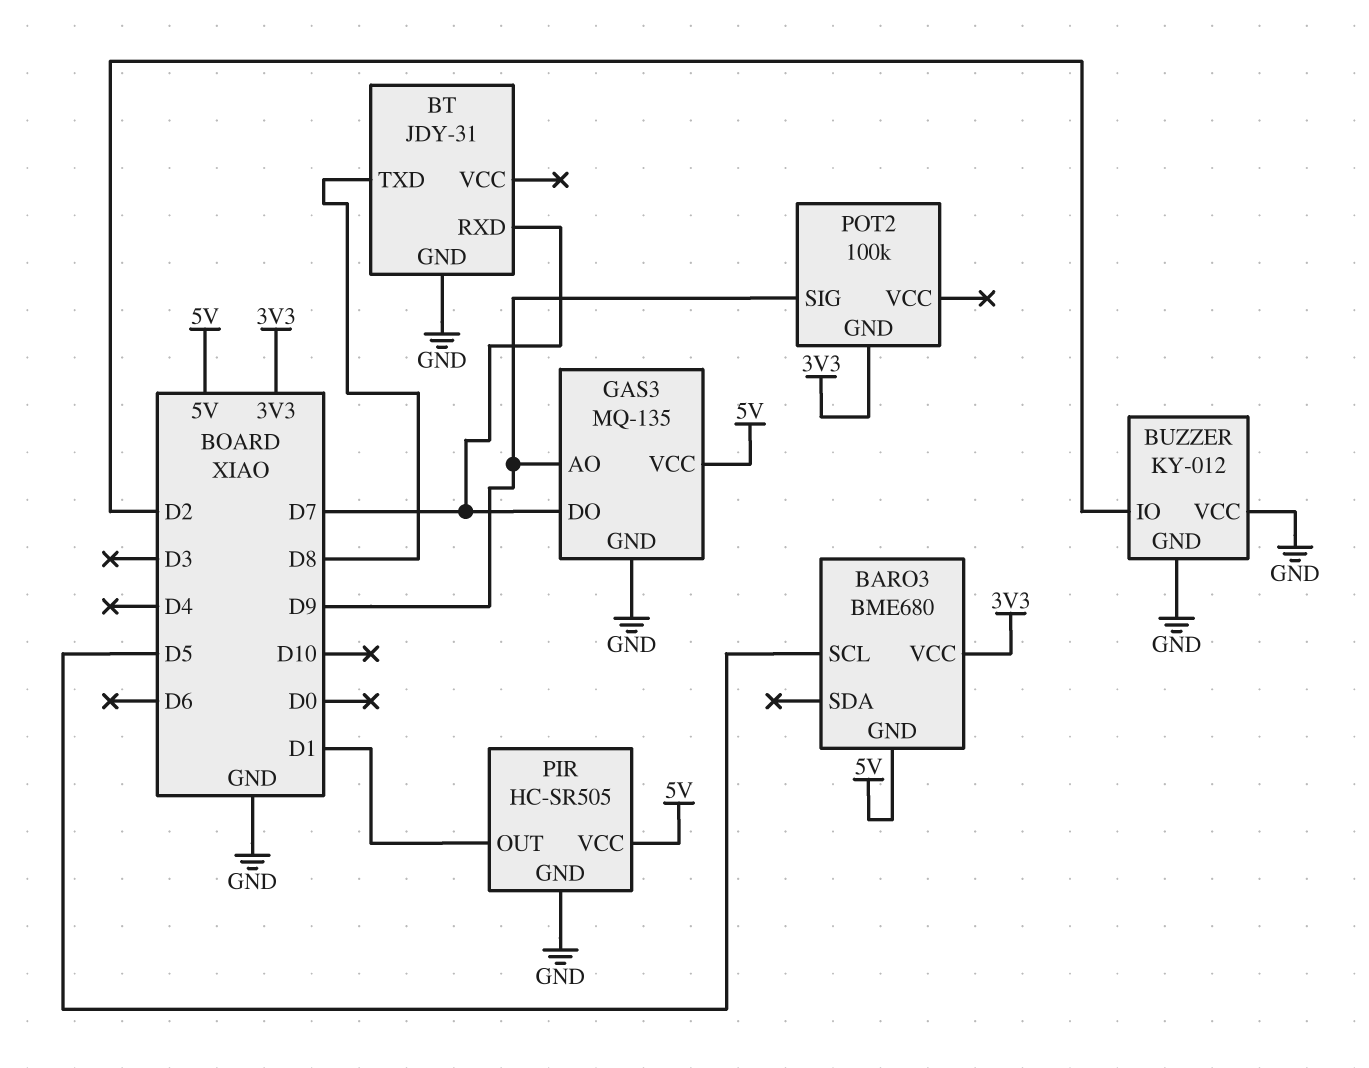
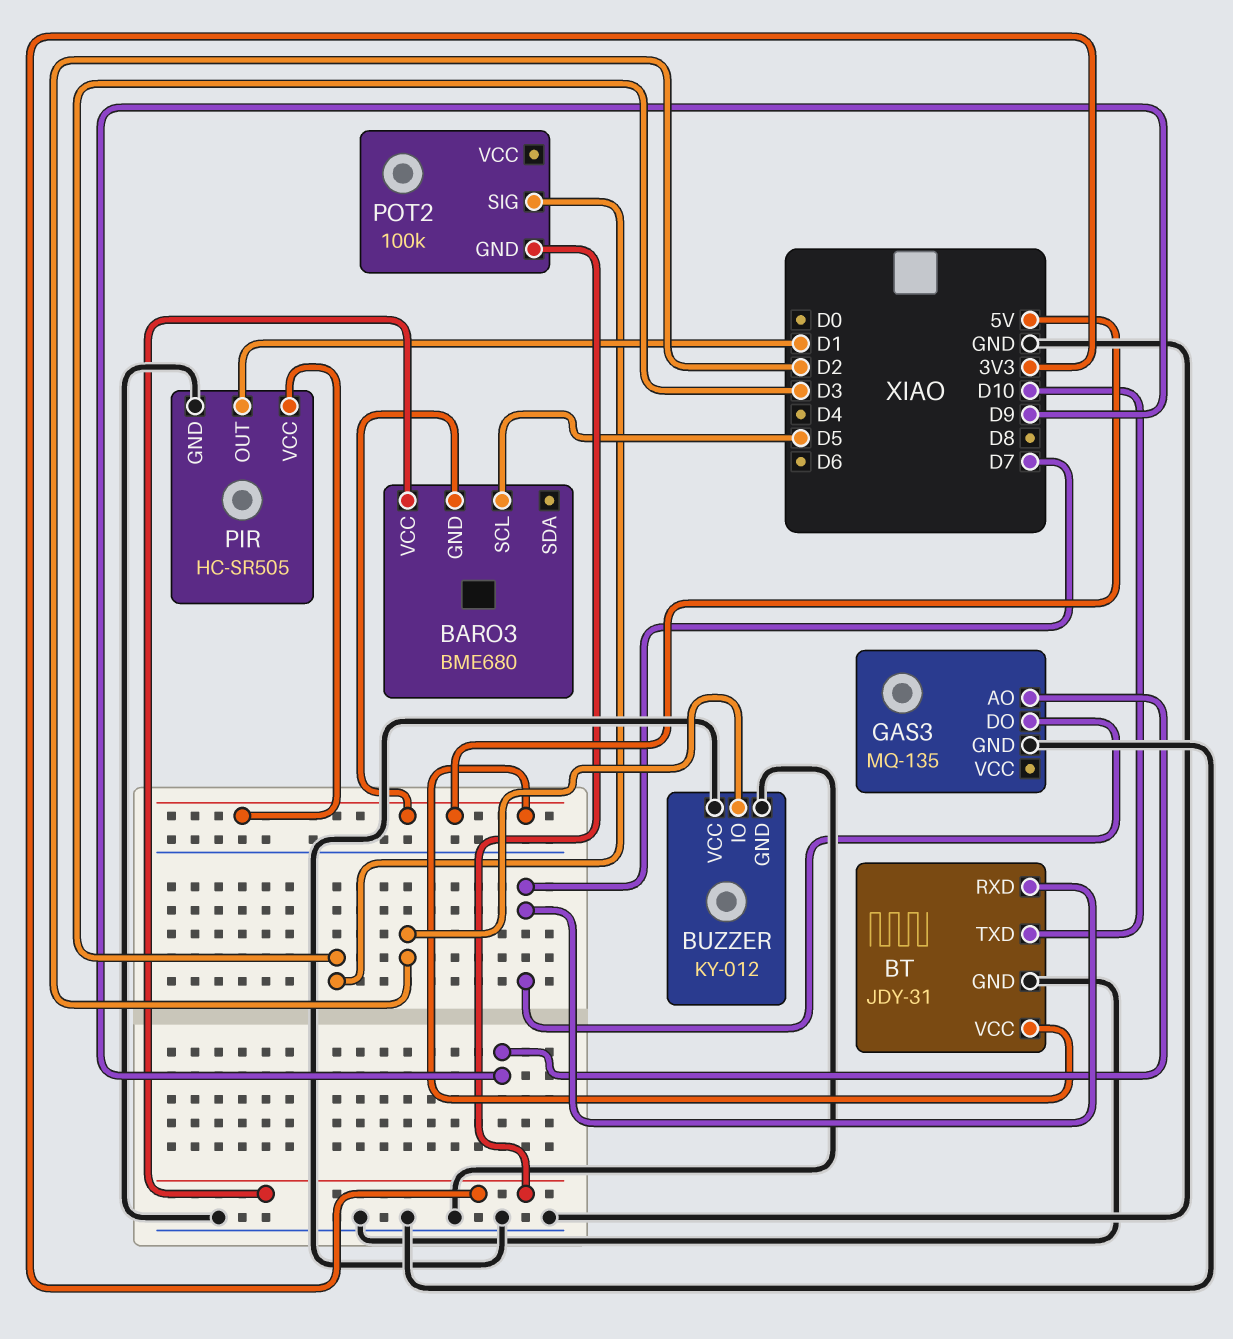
BT pin TXD: D8 -> D10
BT pin VCC: none -> 5V
GAS3 pin VCC: 5V -> none
POT2 pin SIG: D9 -> D3

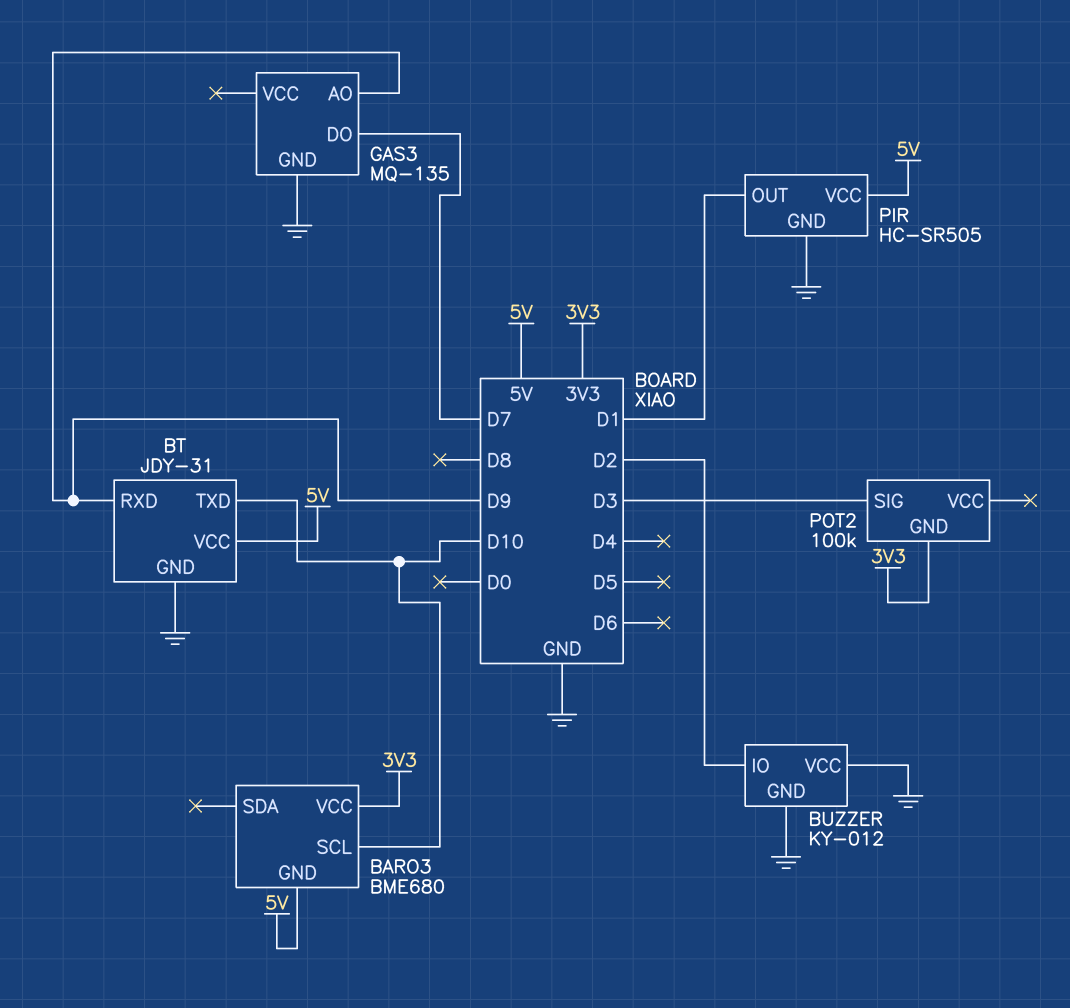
BARO3 pin SCL: D5 -> D10
BT pin RXD: D7 -> D9

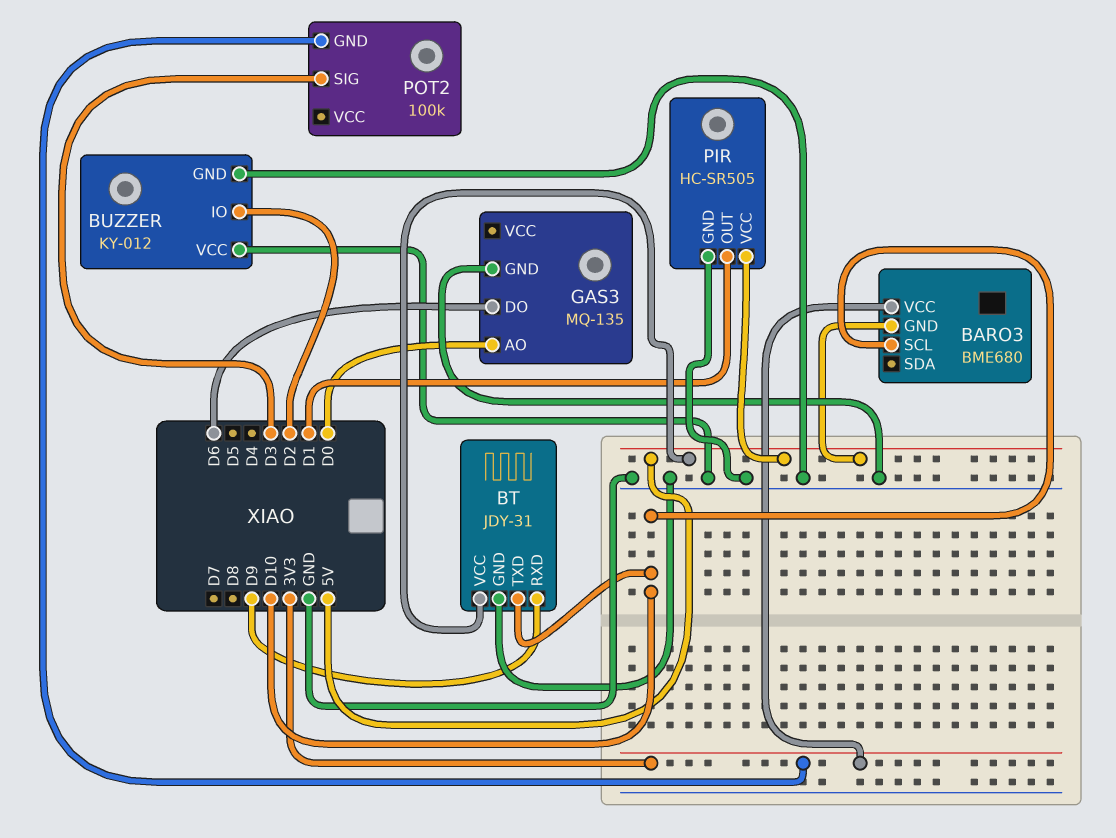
GAS3 pin AO: D9 -> D0
GAS3 pin DO: D7 -> D6

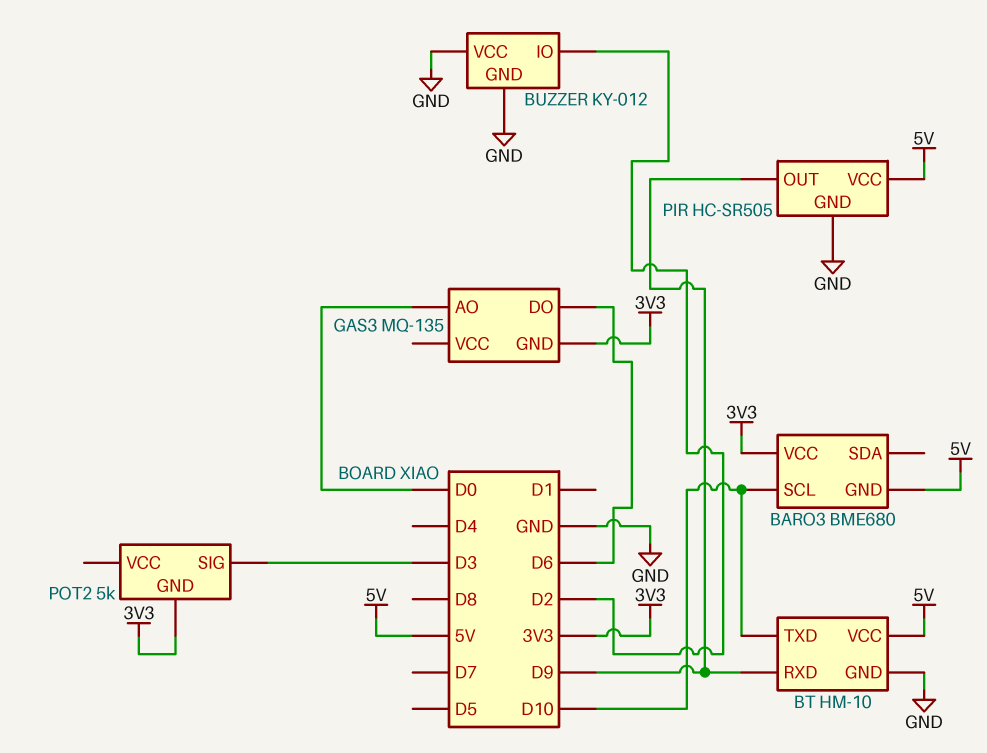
BT: JDY-31 -> HM-10
GAS3 pin GND: GND -> 3V3
PIR pin OUT: D1 -> D9
POT2: 100k -> 5k

